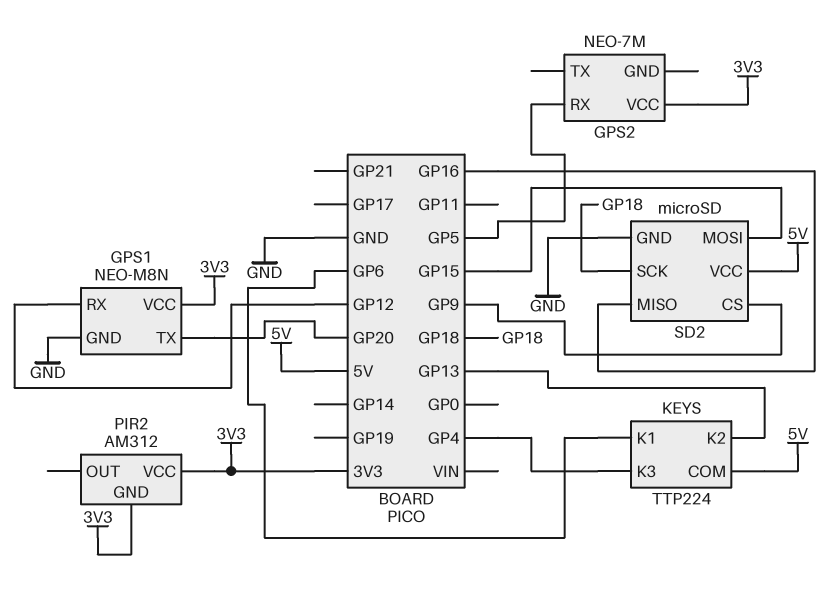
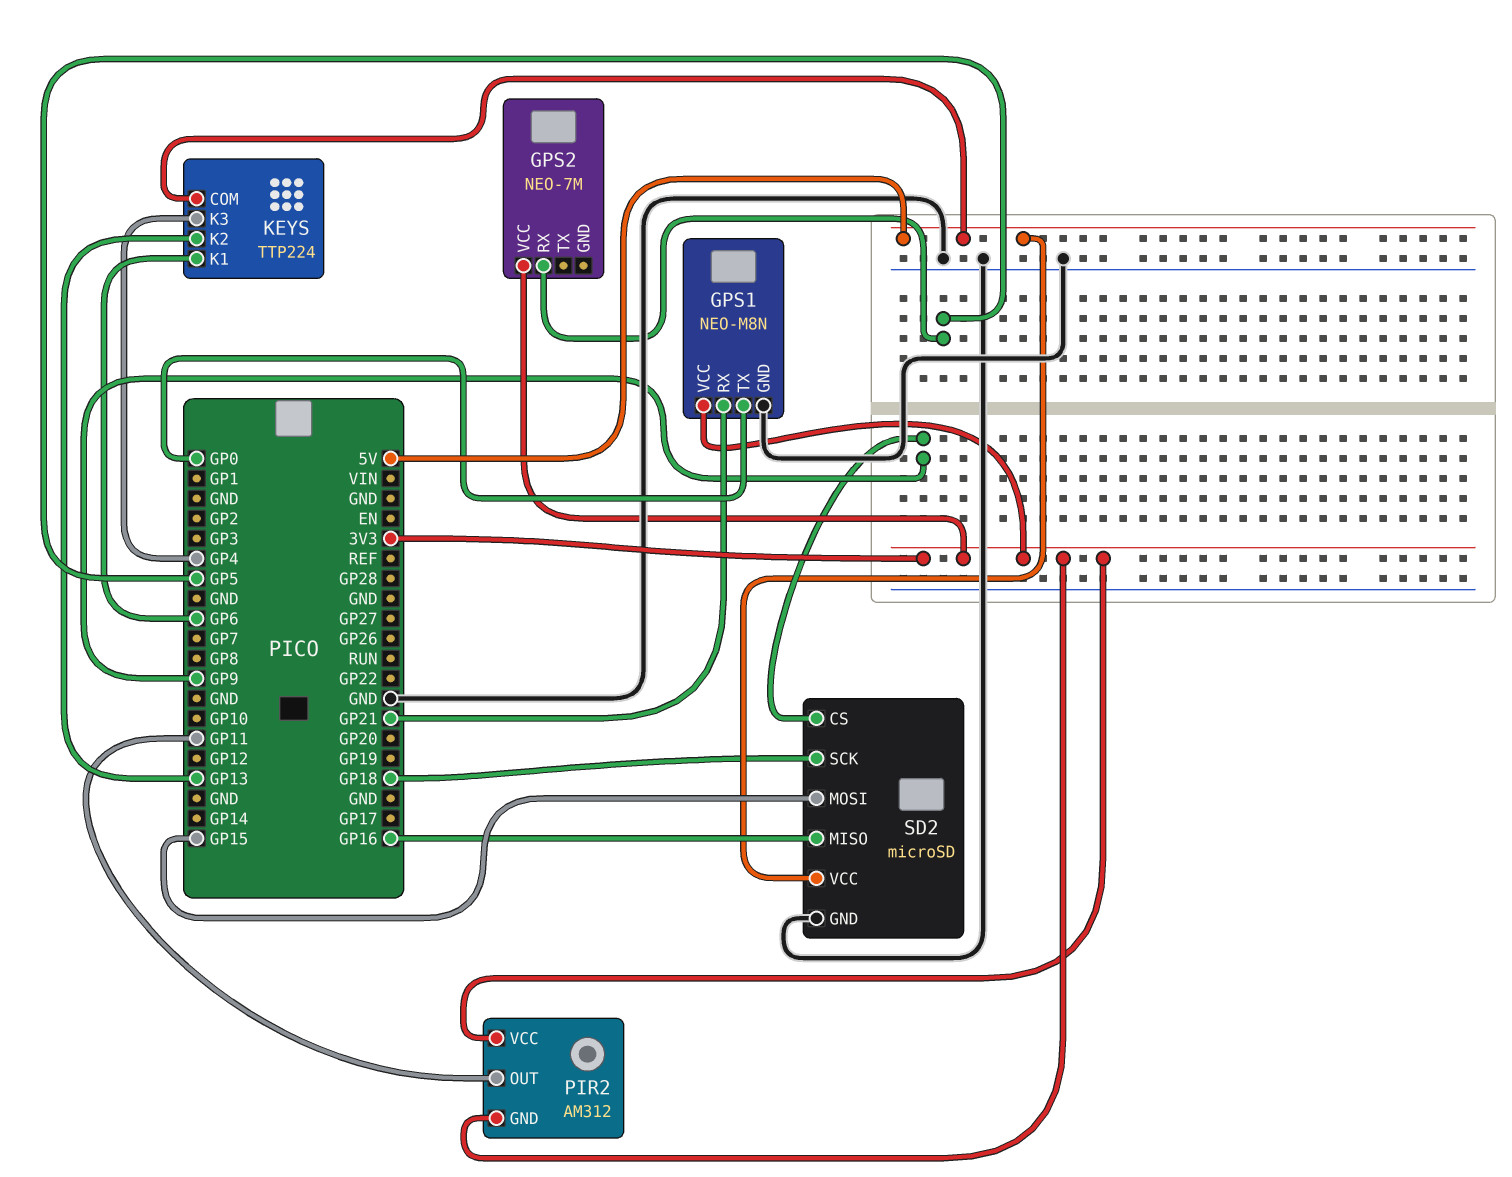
GPS1 pin RX: GP12 -> GP21
GPS1 pin TX: GP20 -> GP0
PIR2 pin OUT: none -> GP11

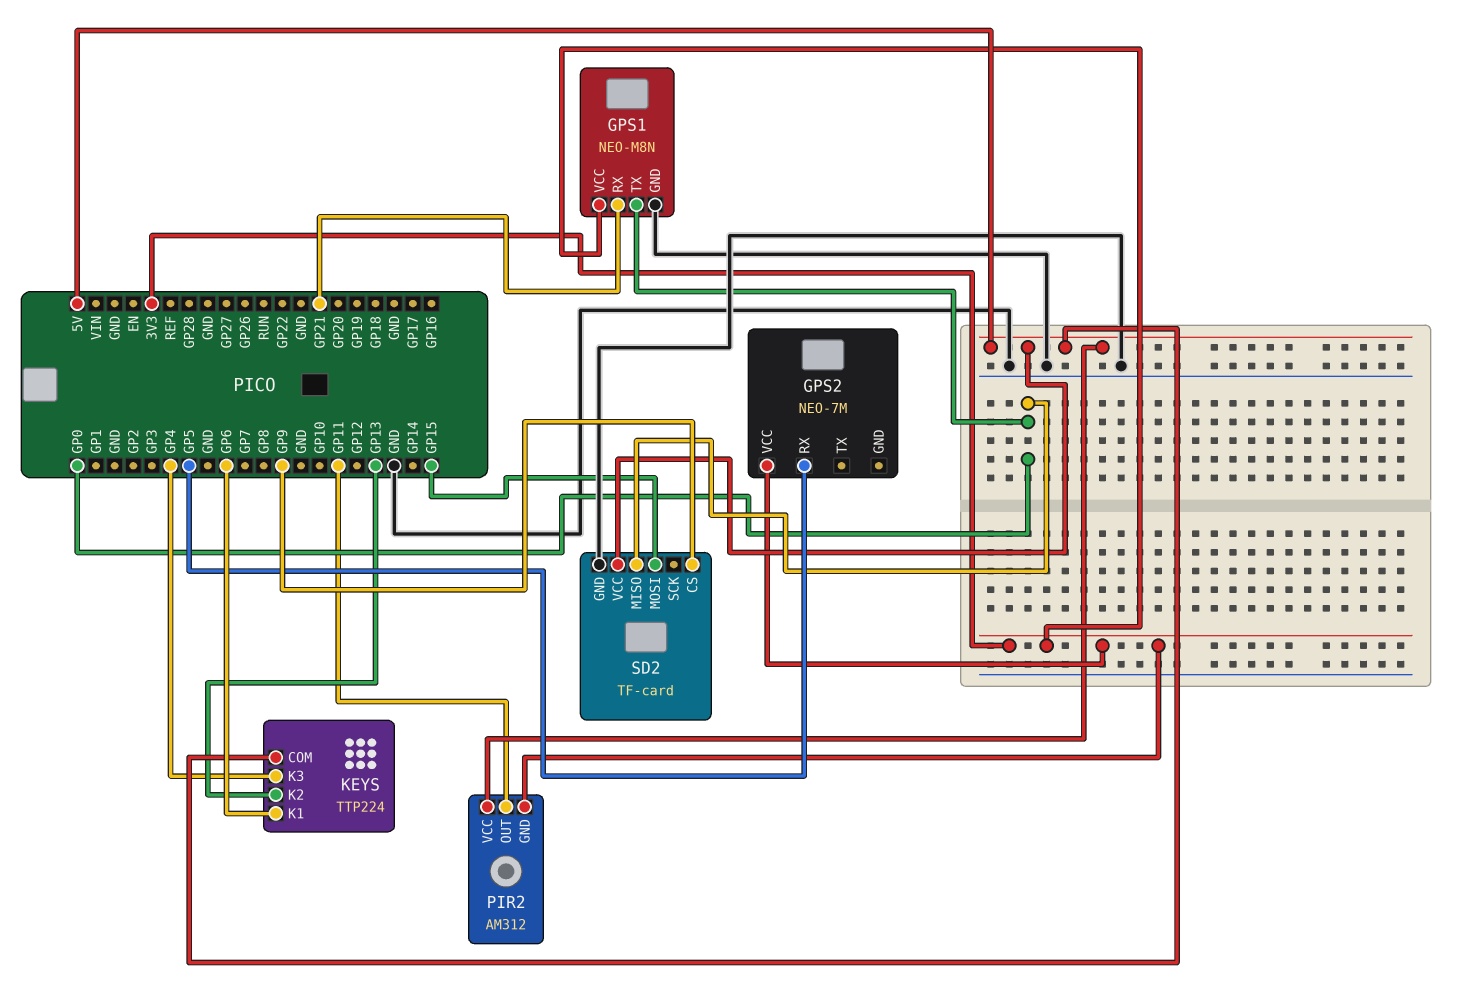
PIR2 pin VCC: 3V3 -> 5V
SD2: microSD -> TF-card
SD2 pin MISO: GP16 -> GP0
SD2 pin SCK: GP18 -> none

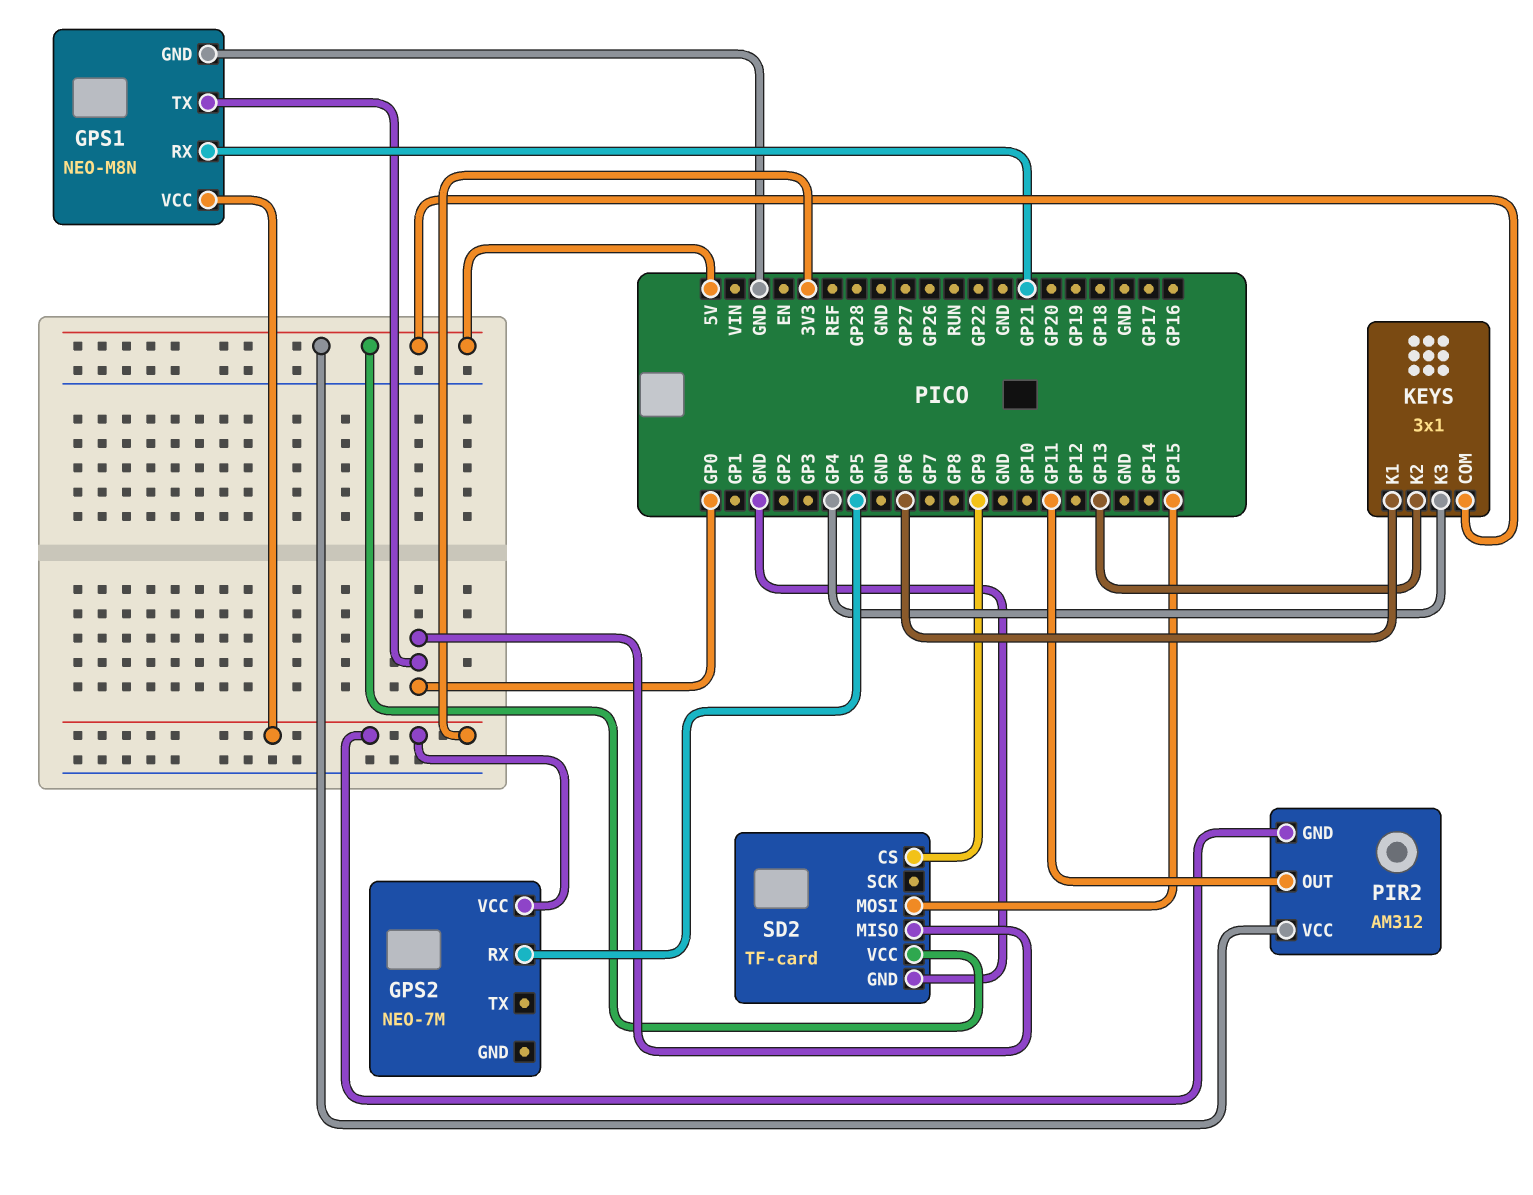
KEYS: TTP224 -> 3x1

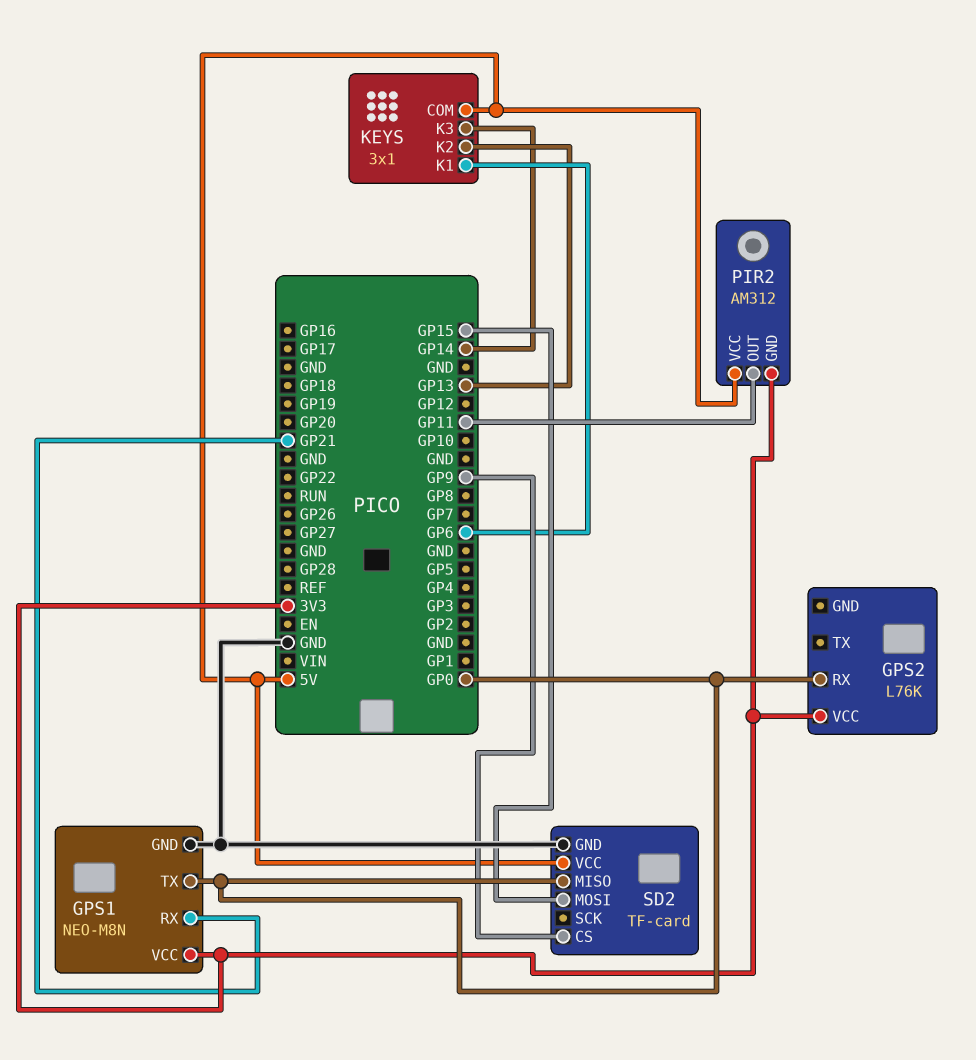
GPS2: NEO-7M -> L76K
GPS2 pin RX: GP5 -> GP0
KEYS pin K3: GP4 -> GP14

